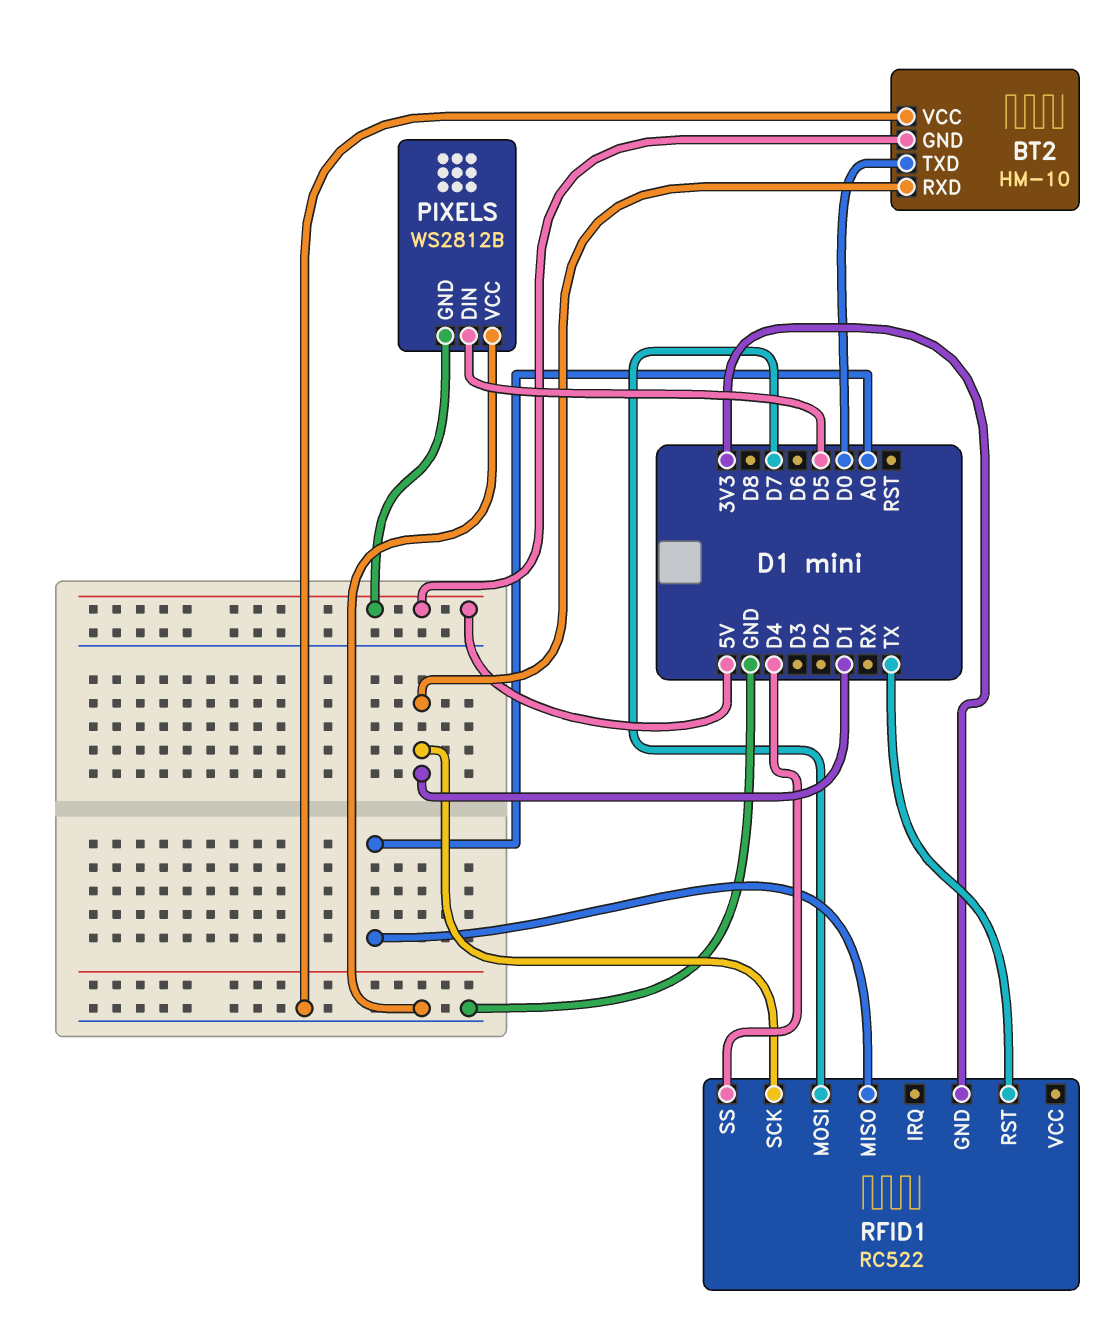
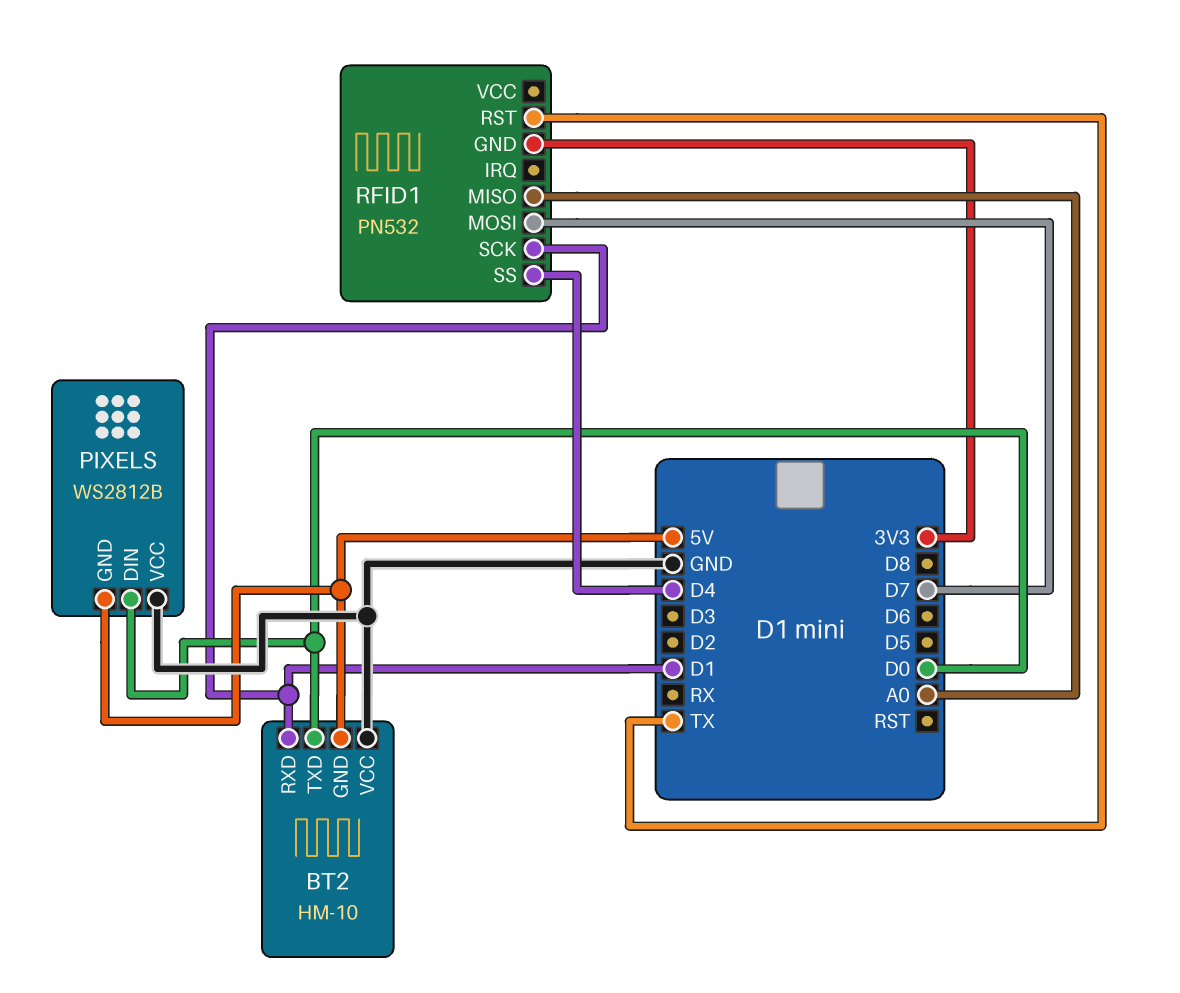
PIXELS pin DIN: D5 -> D0
RFID1: RC522 -> PN532

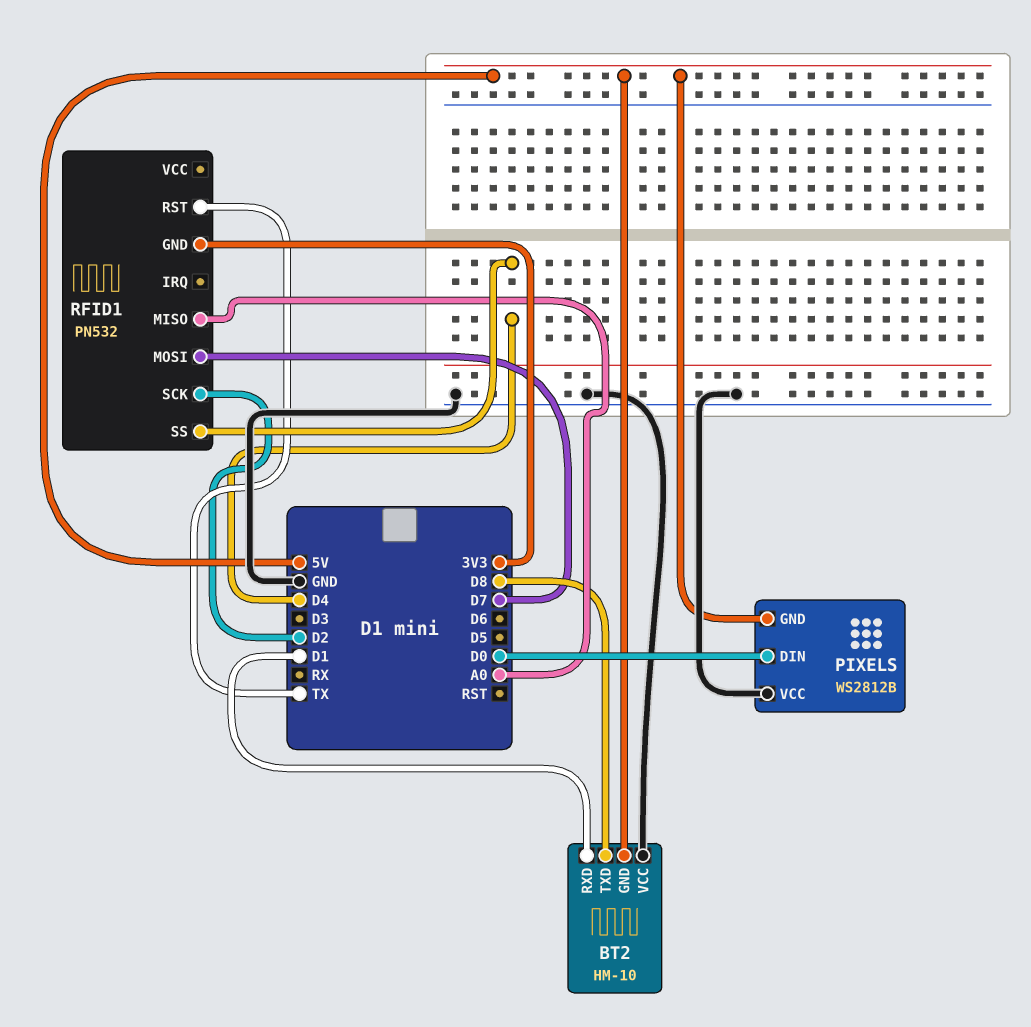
BT2 pin TXD: D0 -> D8
RFID1 pin SCK: D1 -> D2

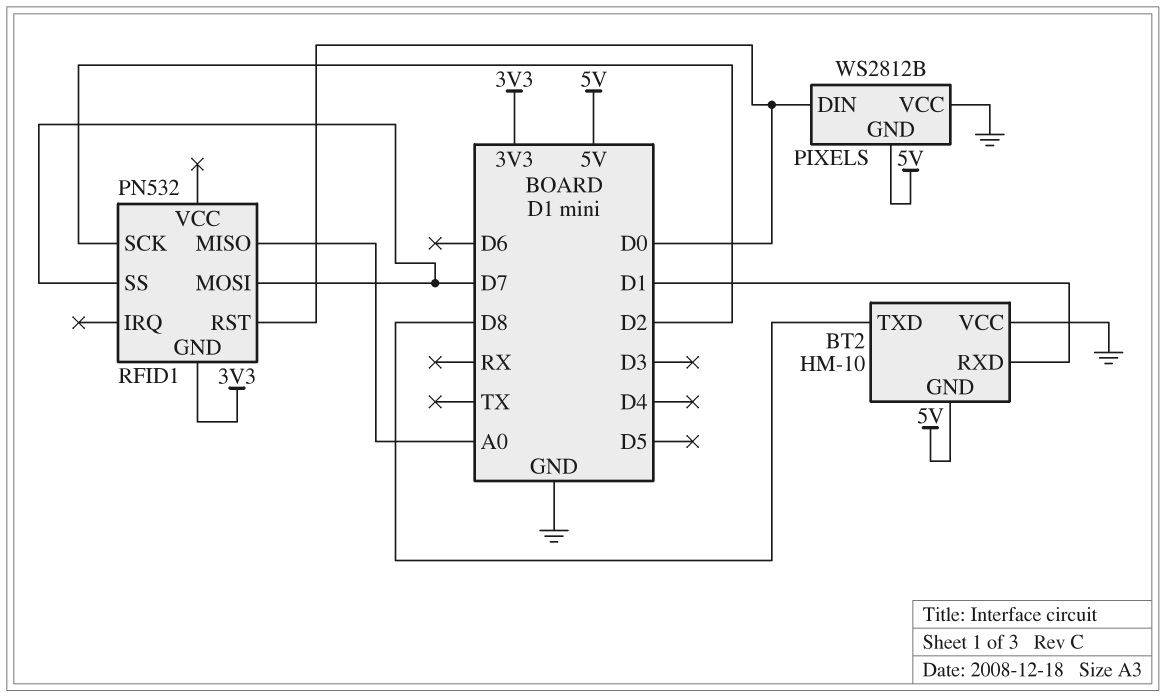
RFID1 pin RST: TX -> D0
RFID1 pin SS: D4 -> D7

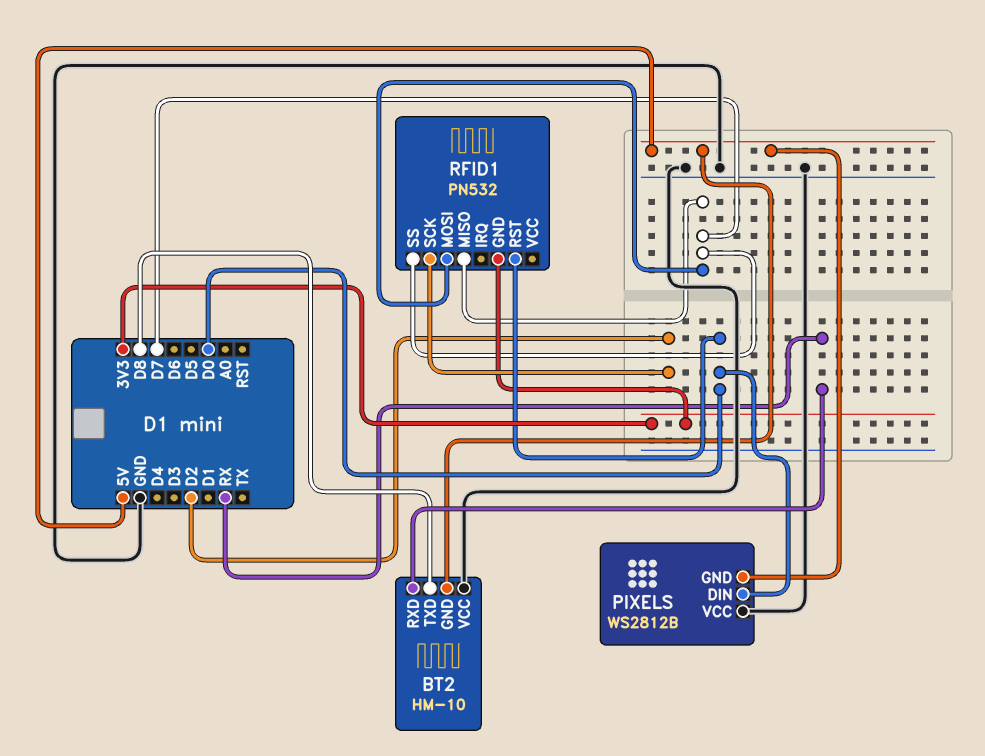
BT2 pin RXD: D1 -> RX
RFID1 pin MISO: A0 -> D7

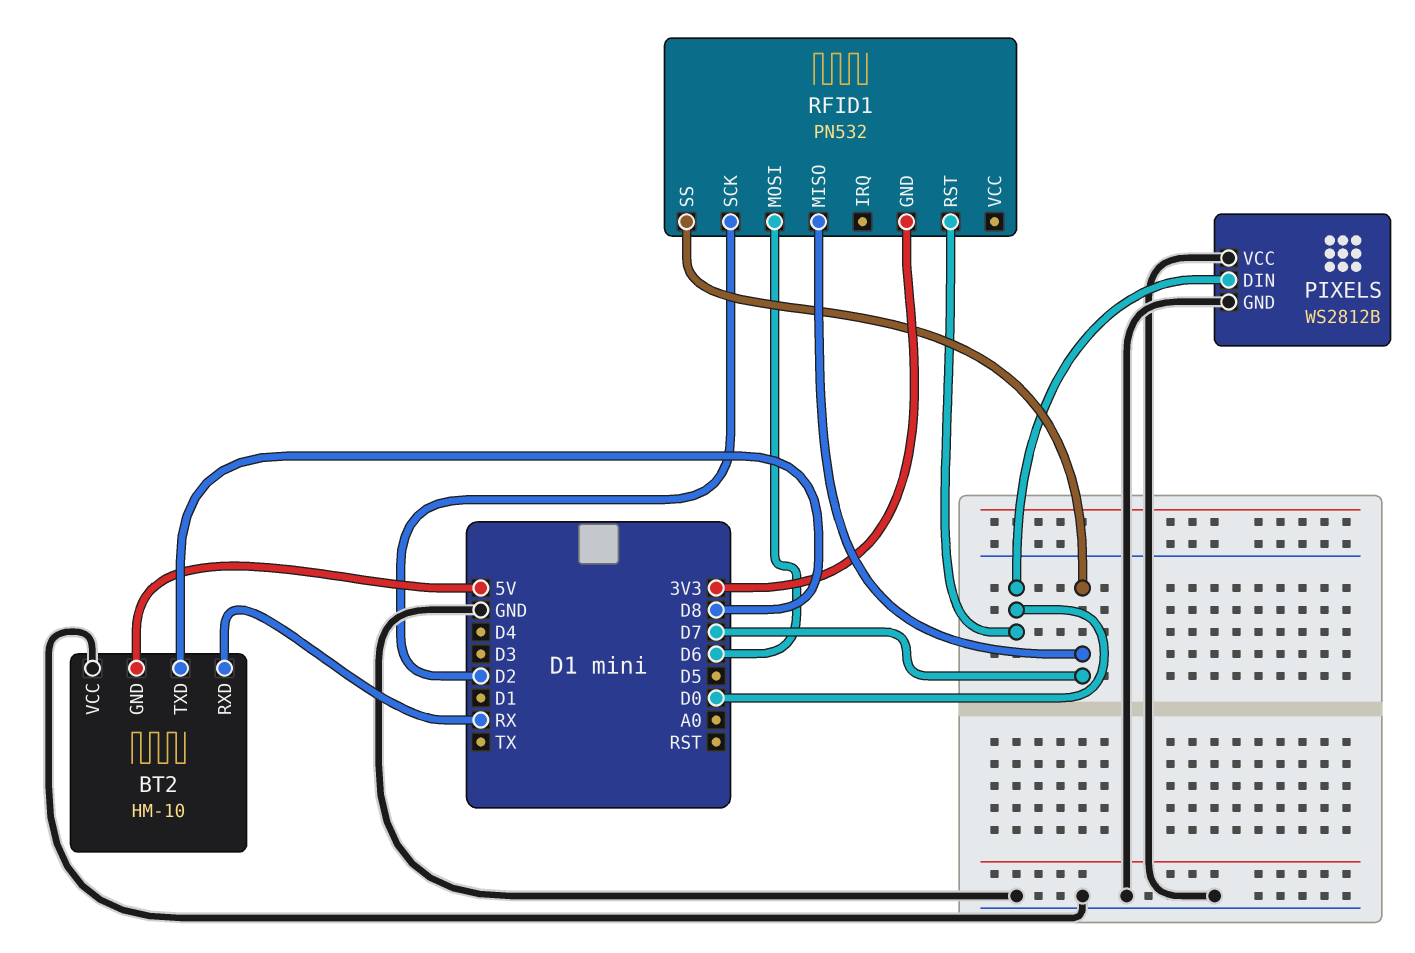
PIXELS pin GND: 5V -> GND
RFID1 pin MOSI: D7 -> D6

